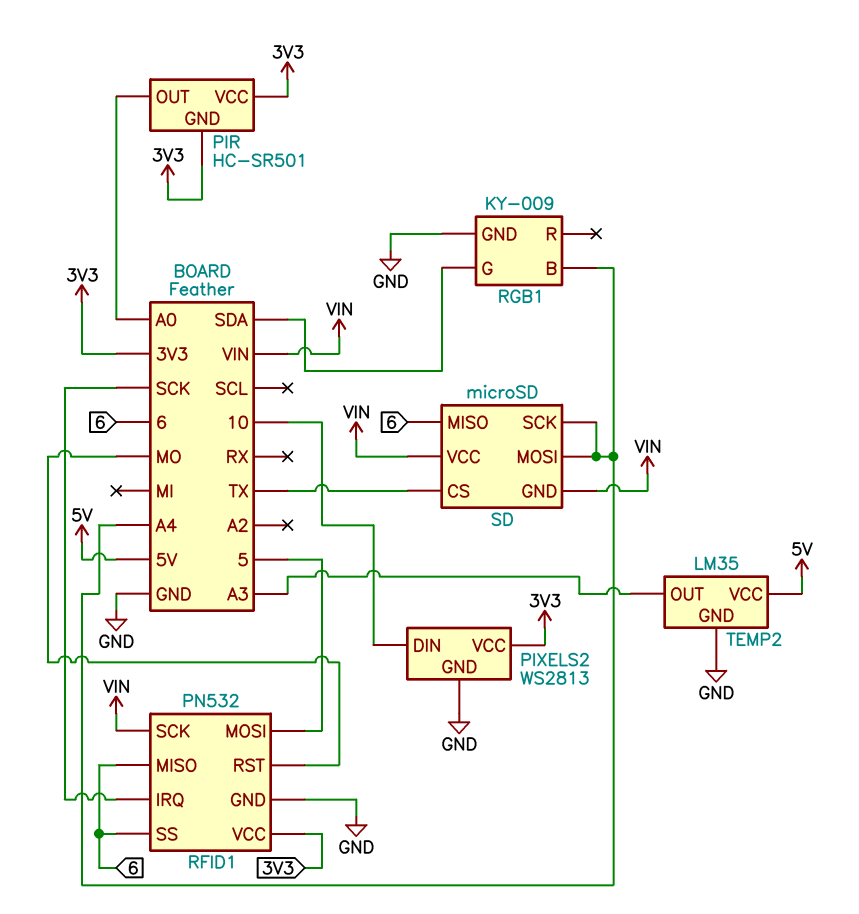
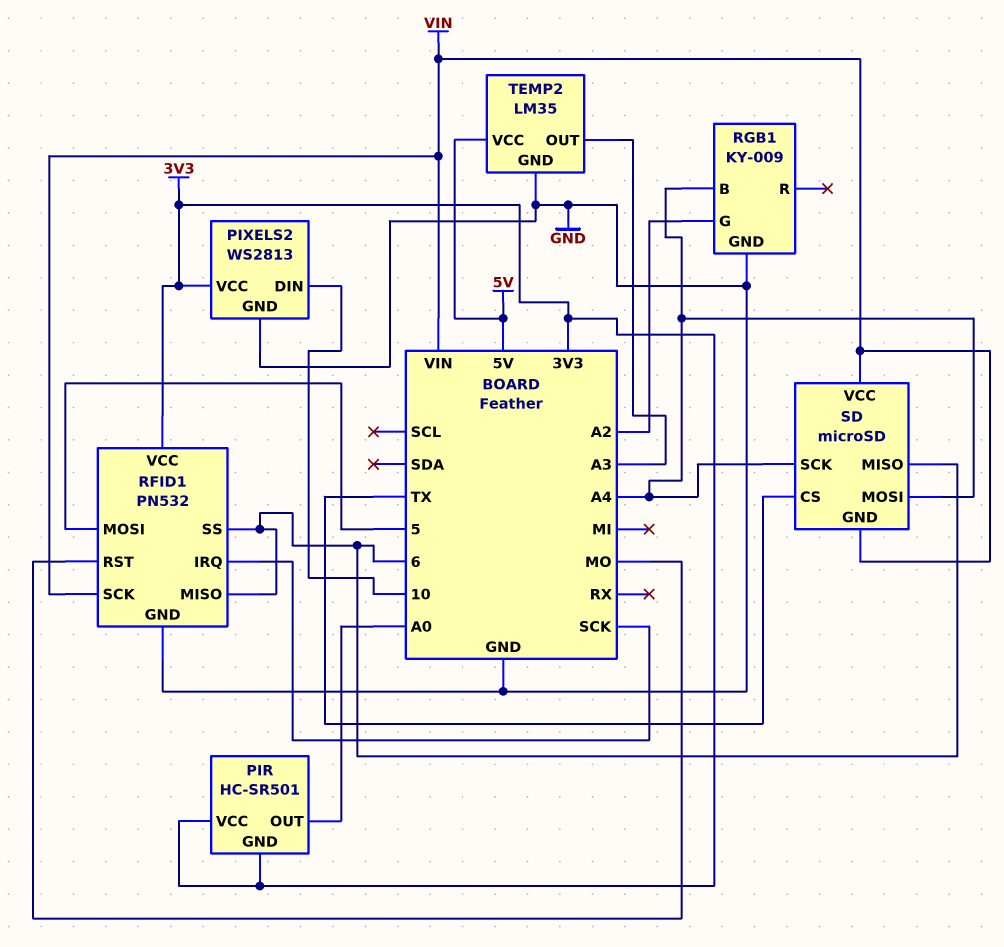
RGB1 pin G: SDA -> A2

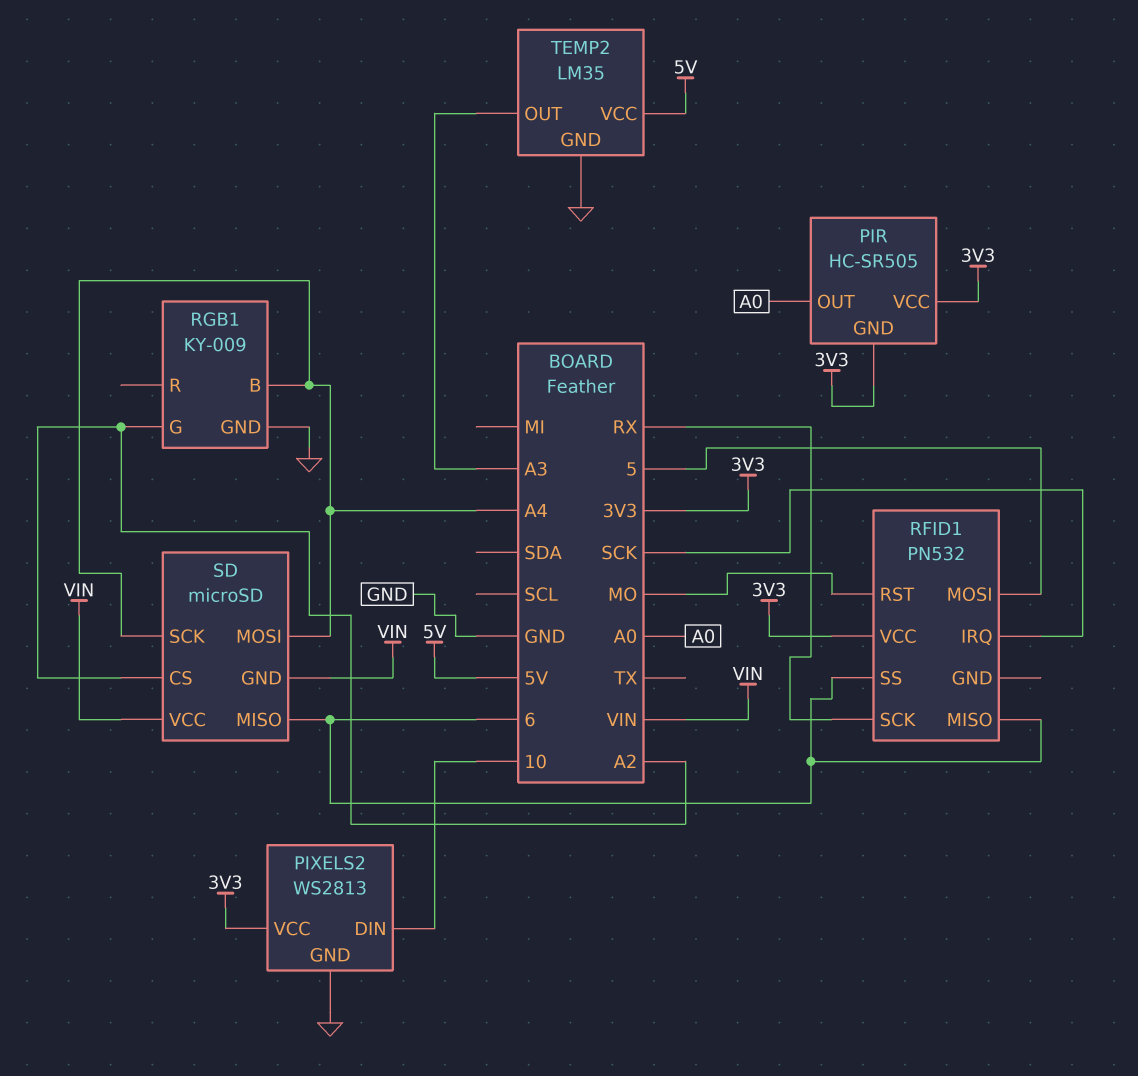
PIR: HC-SR501 -> HC-SR505
RFID1 pin GND: GND -> none
RFID1 pin SCK: VIN -> RX
SD pin CS: TX -> A2

